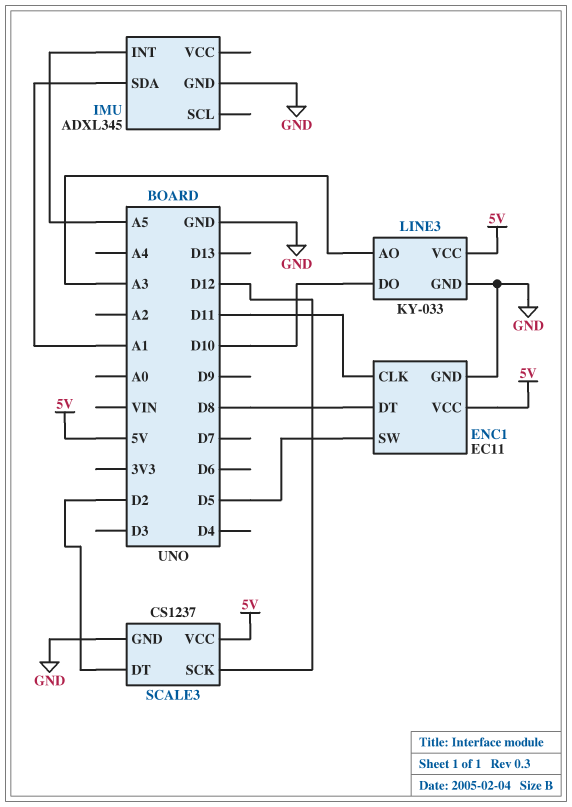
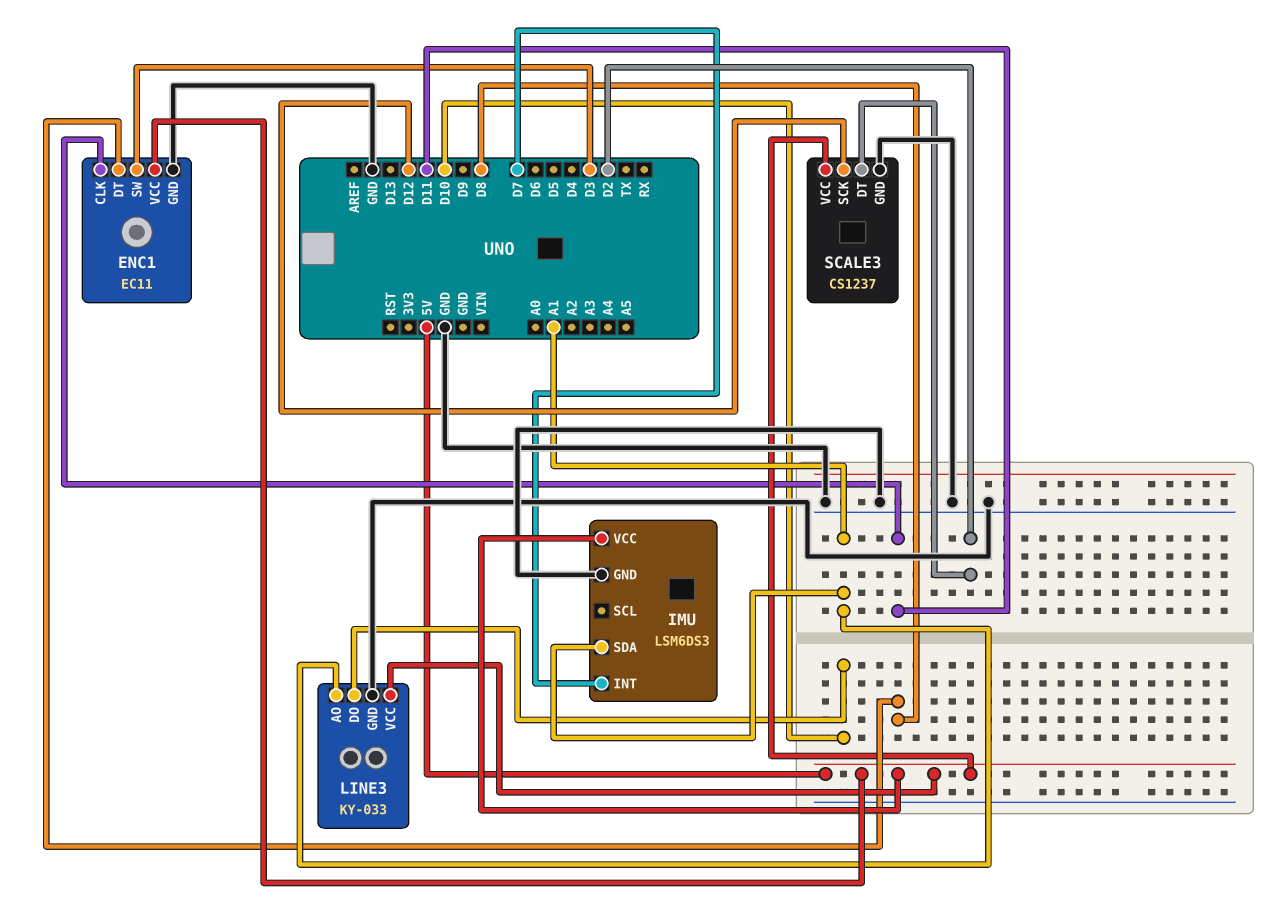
ENC1 pin SW: D5 -> D3
IMU: ADXL345 -> LSM6DS3
IMU pin INT: A5 -> D7
IMU pin VCC: none -> 5V
LINE3 pin AO: A3 -> A1

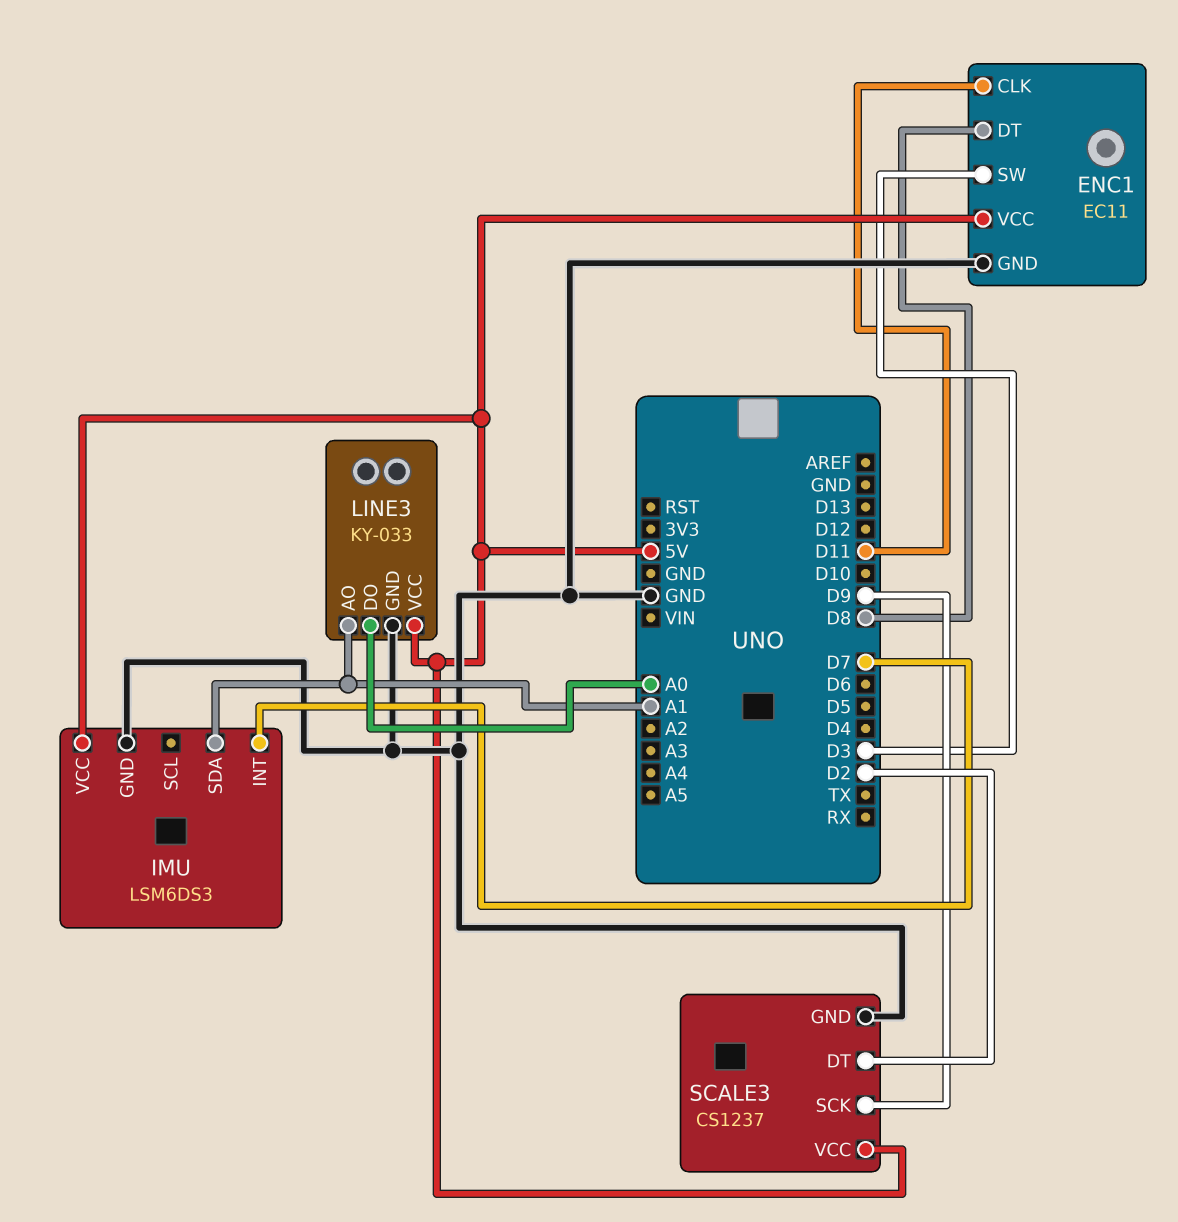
LINE3 pin DO: D10 -> A0
SCALE3 pin SCK: D12 -> D9

